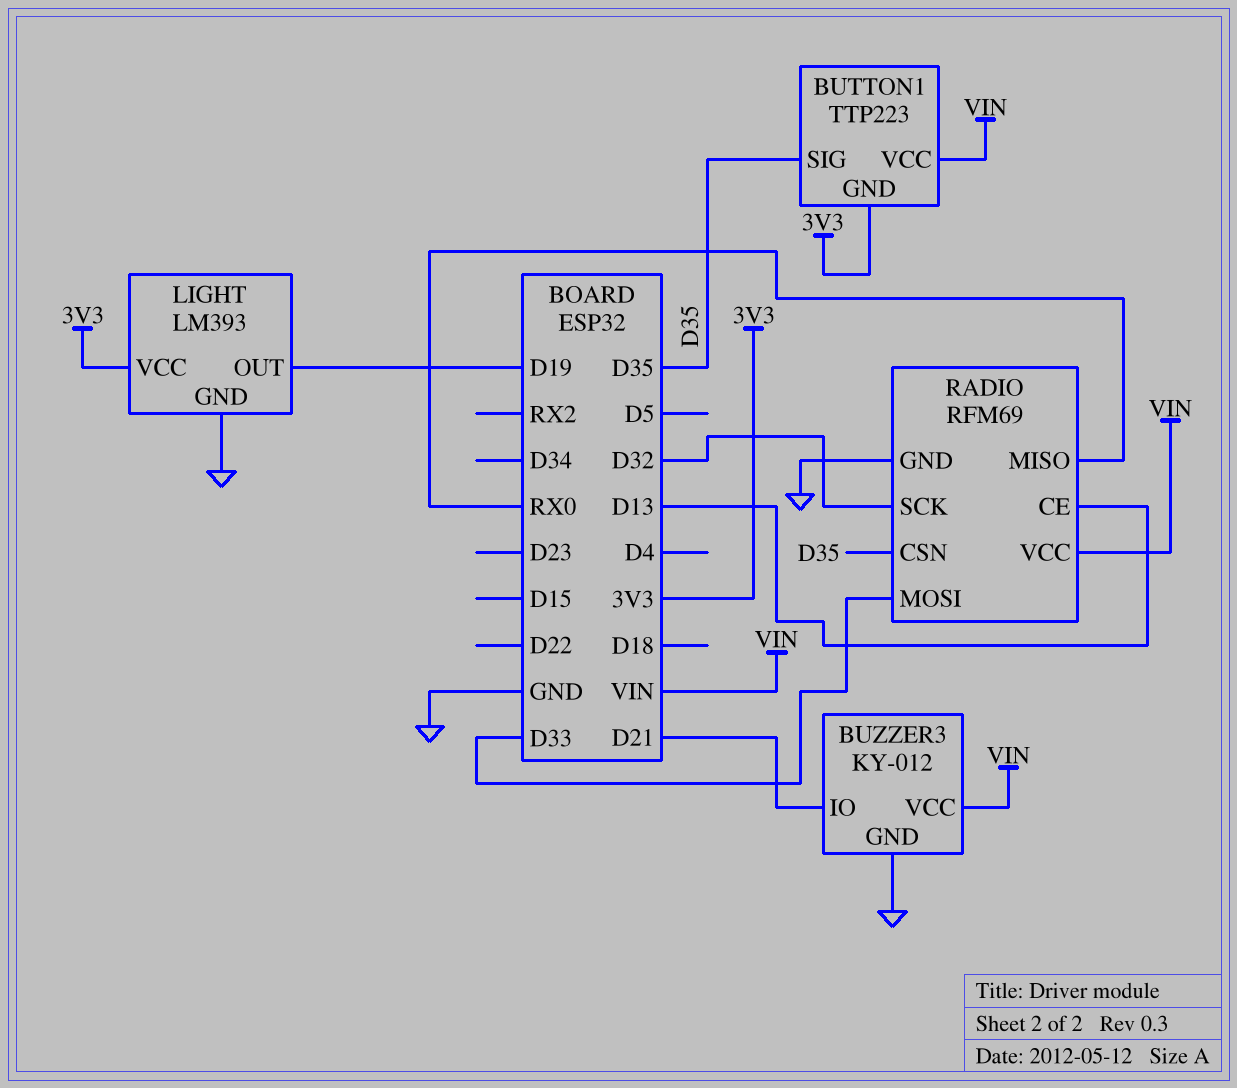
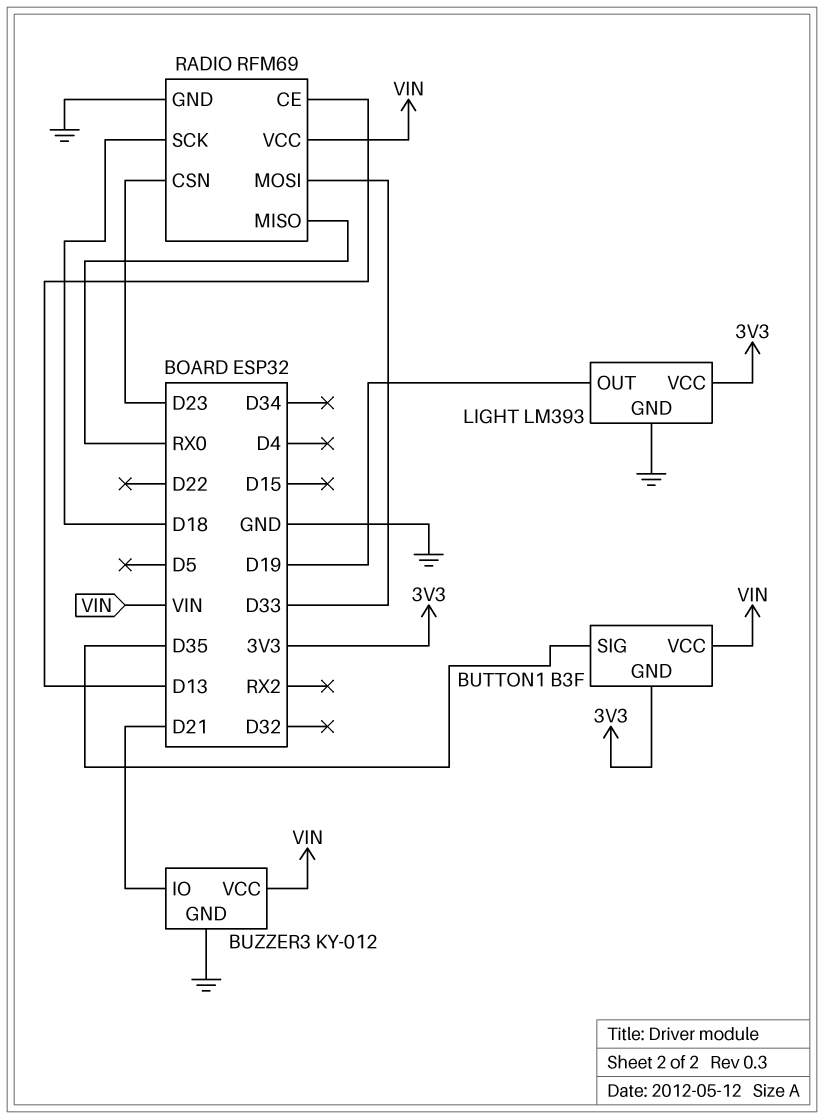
BUTTON1: TTP223 -> B3F
RADIO pin CSN: D35 -> D23
RADIO pin SCK: D32 -> D18

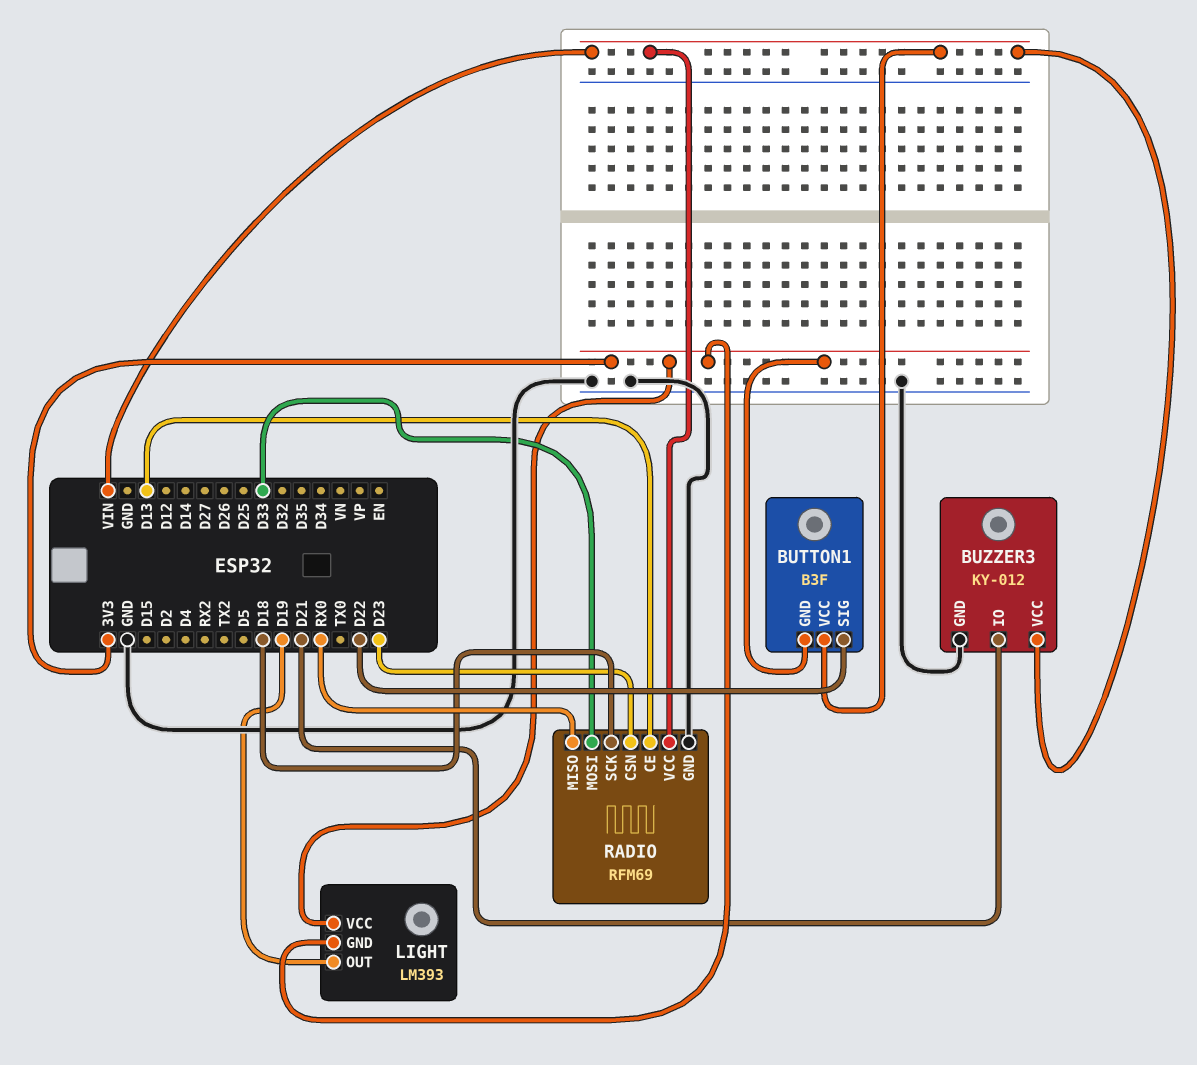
BUTTON1 pin SIG: D35 -> D22
LIGHT pin GND: GND -> 3V3

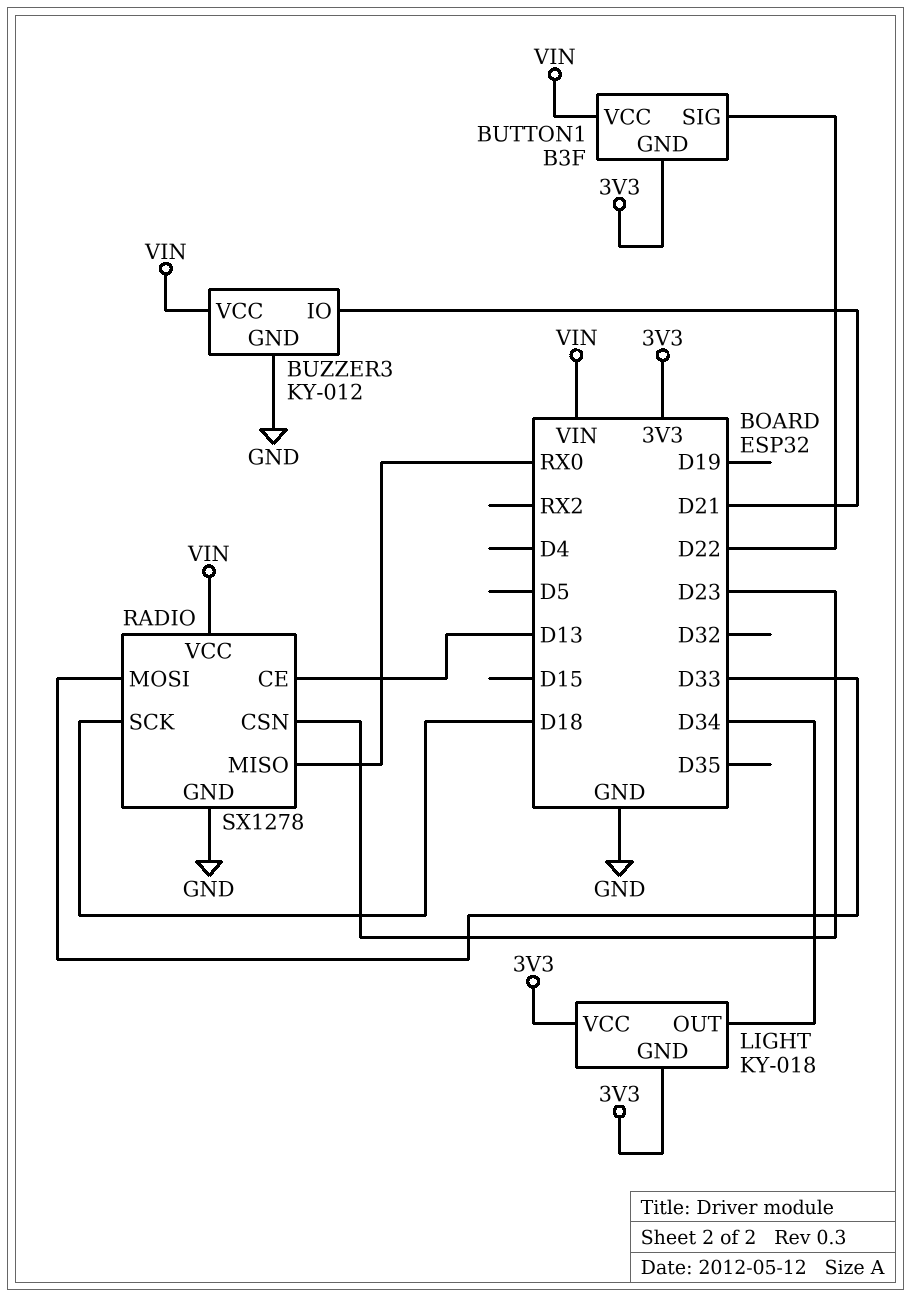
LIGHT: LM393 -> KY-018
LIGHT pin OUT: D19 -> D34
RADIO: RFM69 -> SX1278

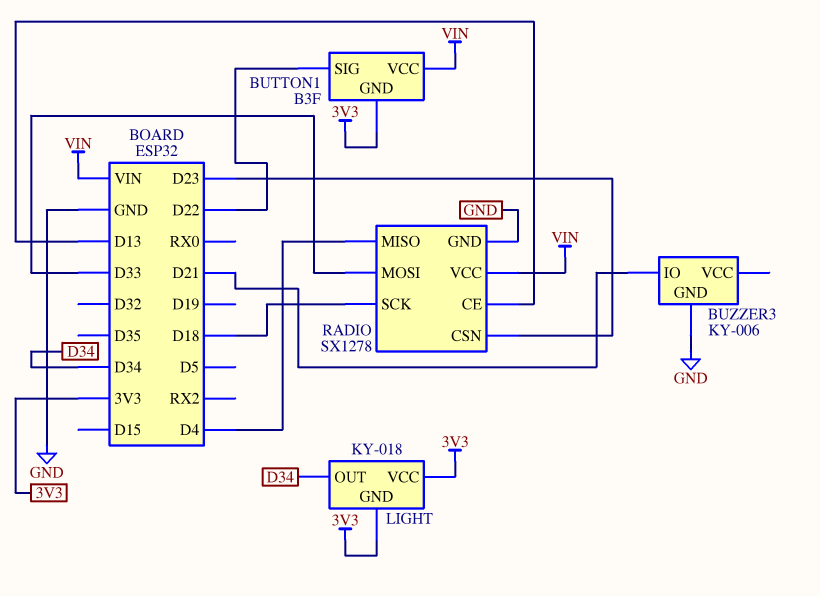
BUZZER3: KY-012 -> KY-006
BUZZER3 pin VCC: VIN -> none
RADIO pin MISO: RX0 -> D4

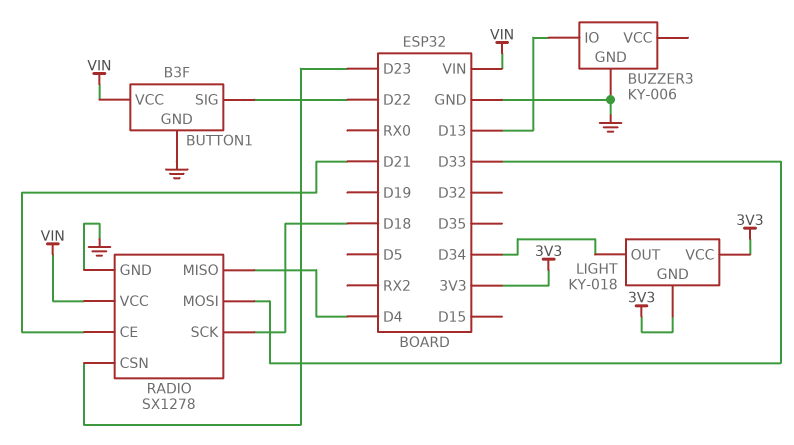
BUTTON1 pin GND: 3V3 -> GND
BUZZER3 pin IO: D21 -> D13
RADIO pin CE: D13 -> D21

